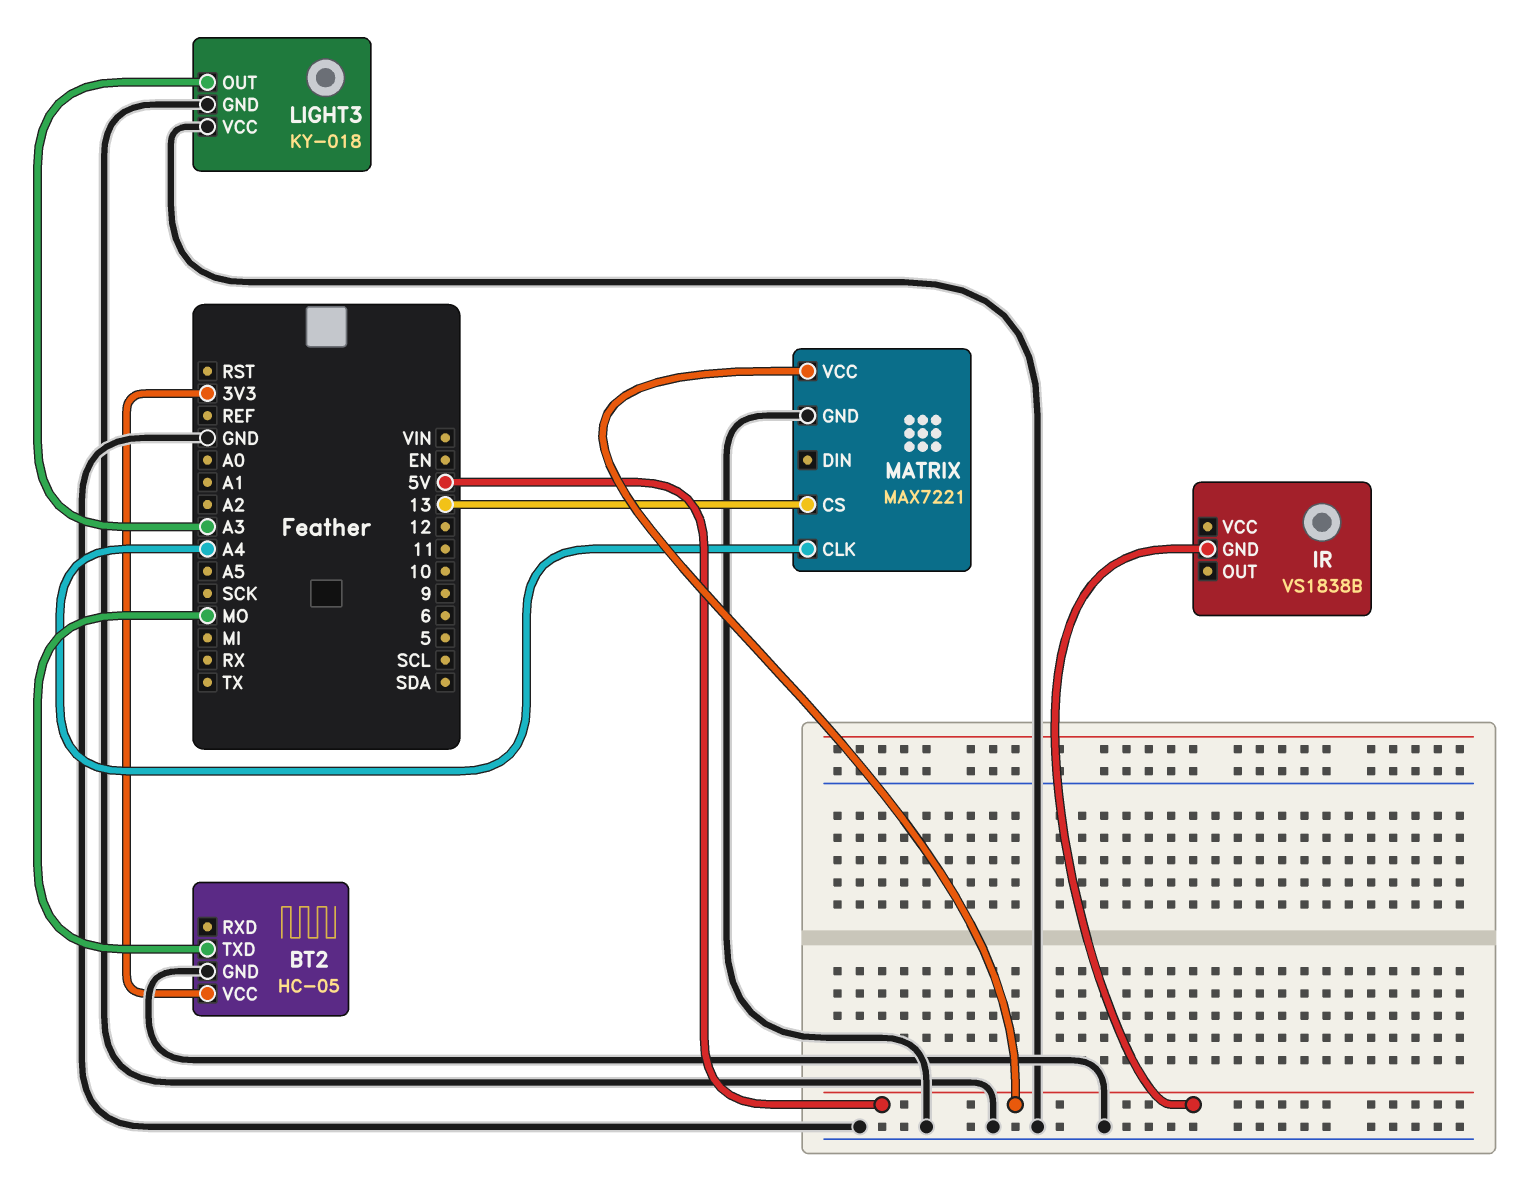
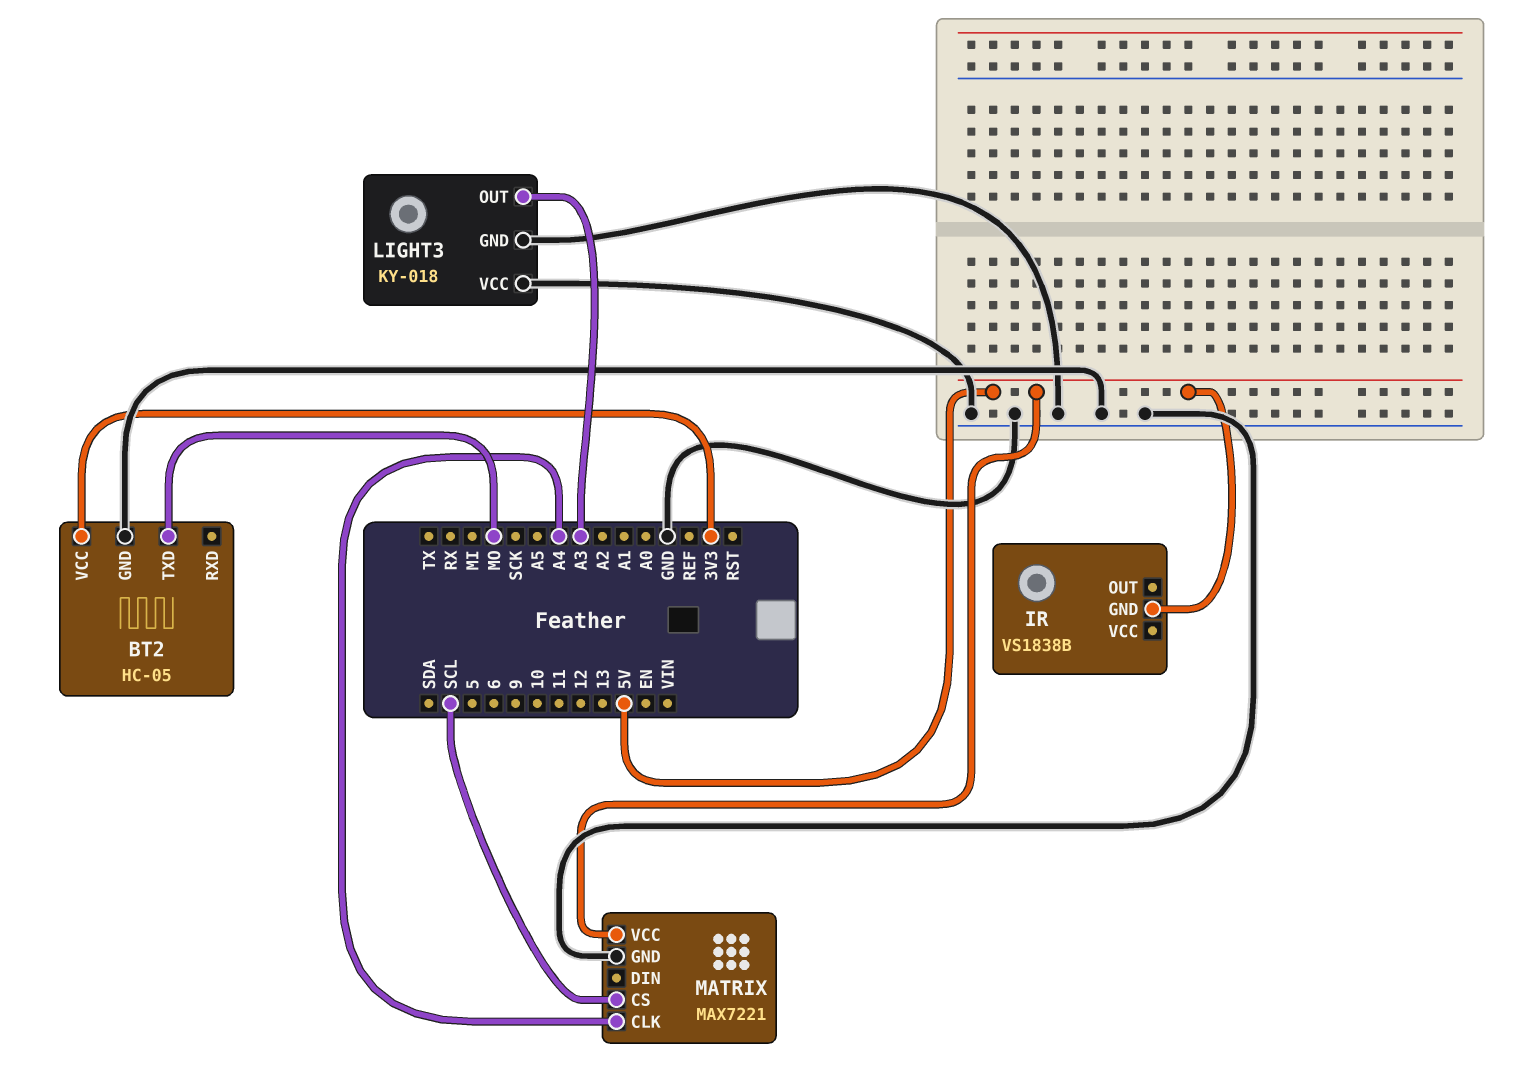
MATRIX pin CS: 13 -> SCL

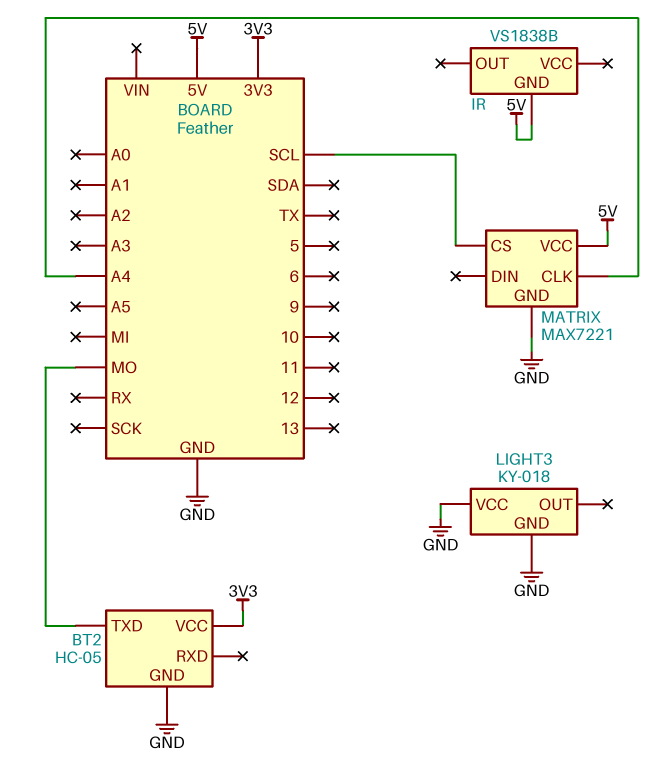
LIGHT3 pin OUT: A3 -> none

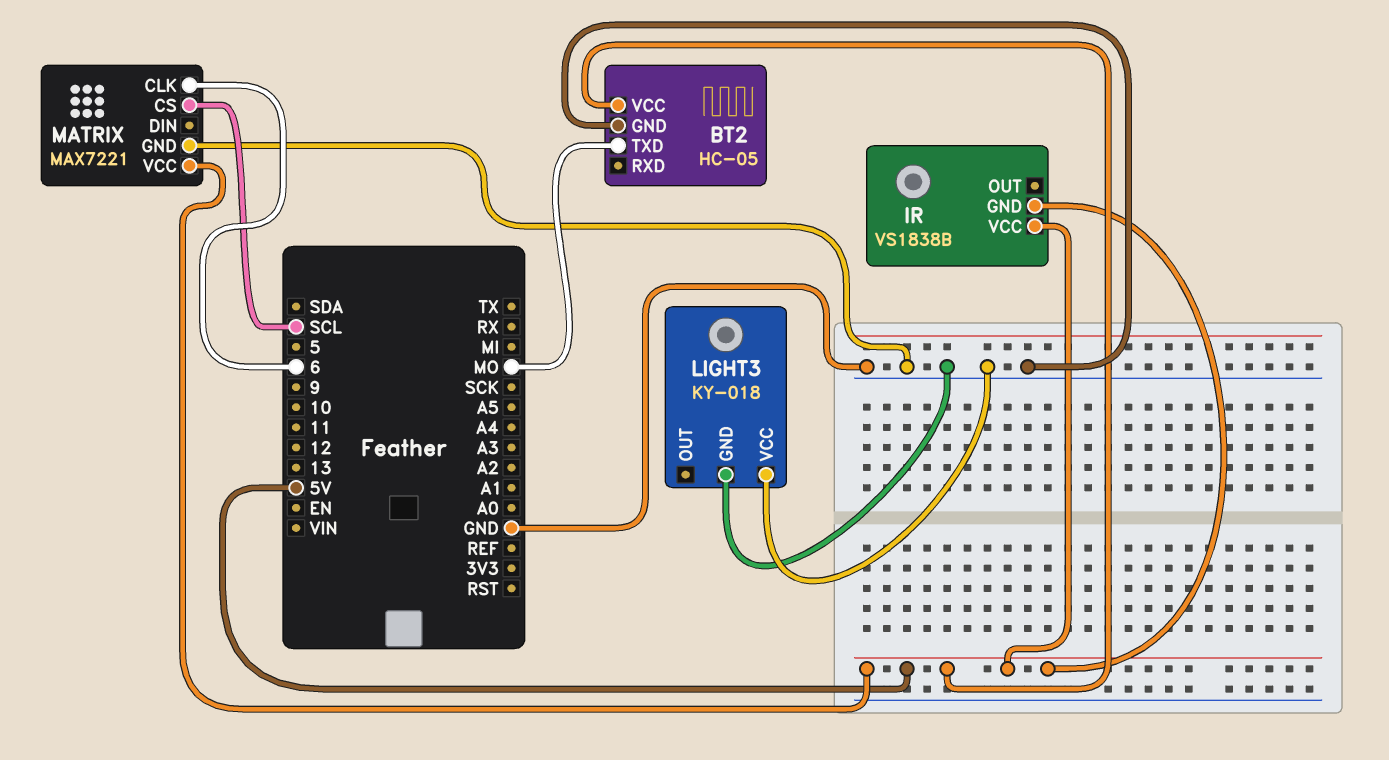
BT2 pin VCC: 3V3 -> 5V
IR pin VCC: none -> 5V
MATRIX pin CLK: A4 -> 6

